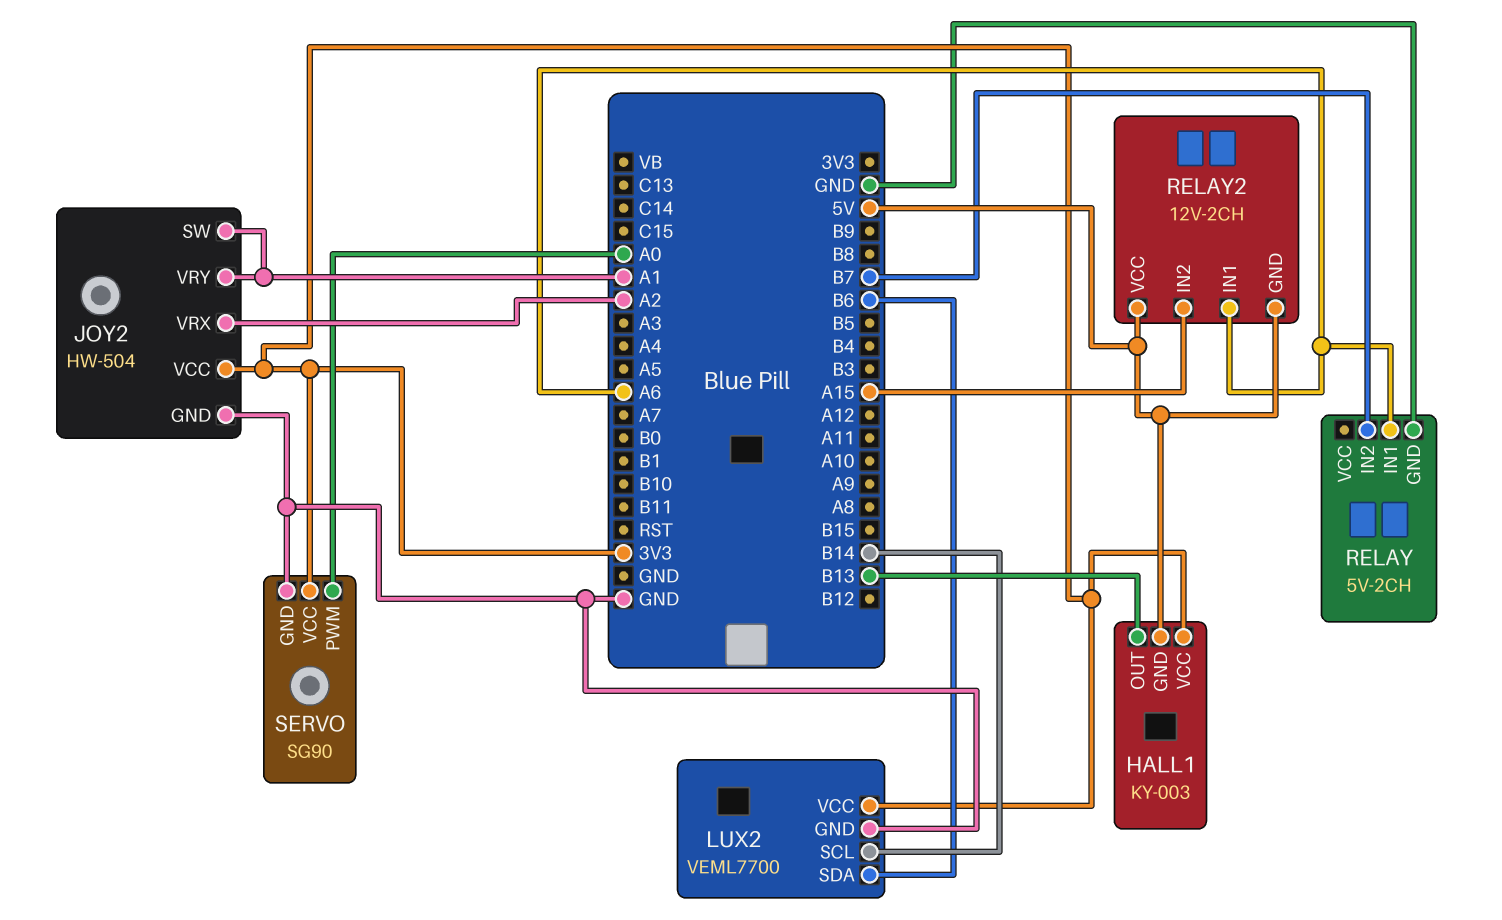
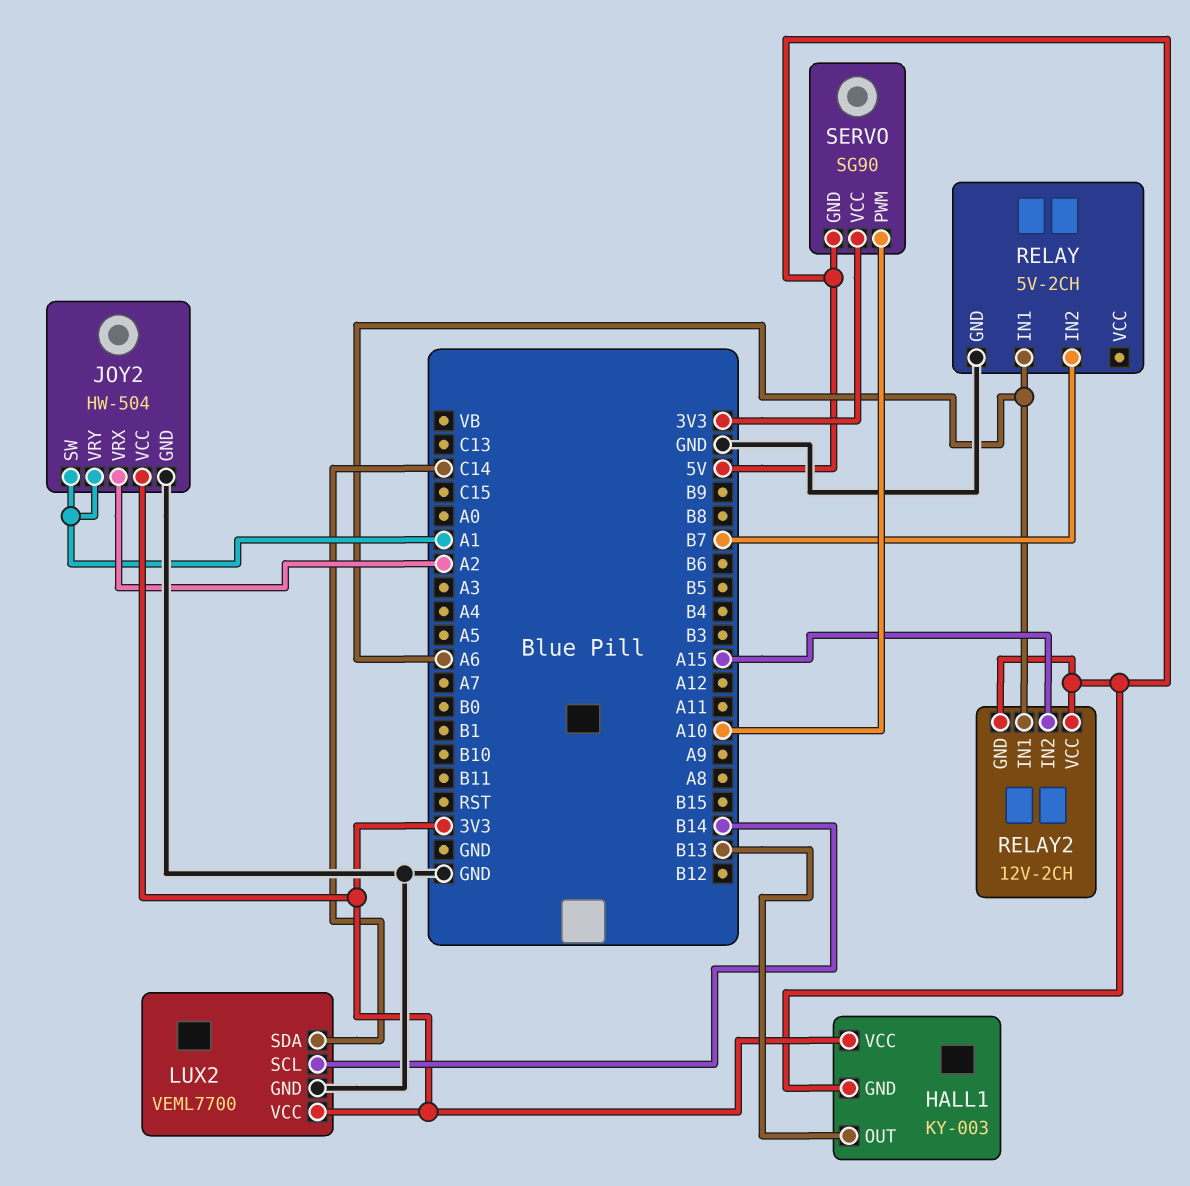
LUX2 pin SDA: B6 -> C14
SERVO pin GND: GND -> 5V
SERVO pin PWM: A0 -> A10

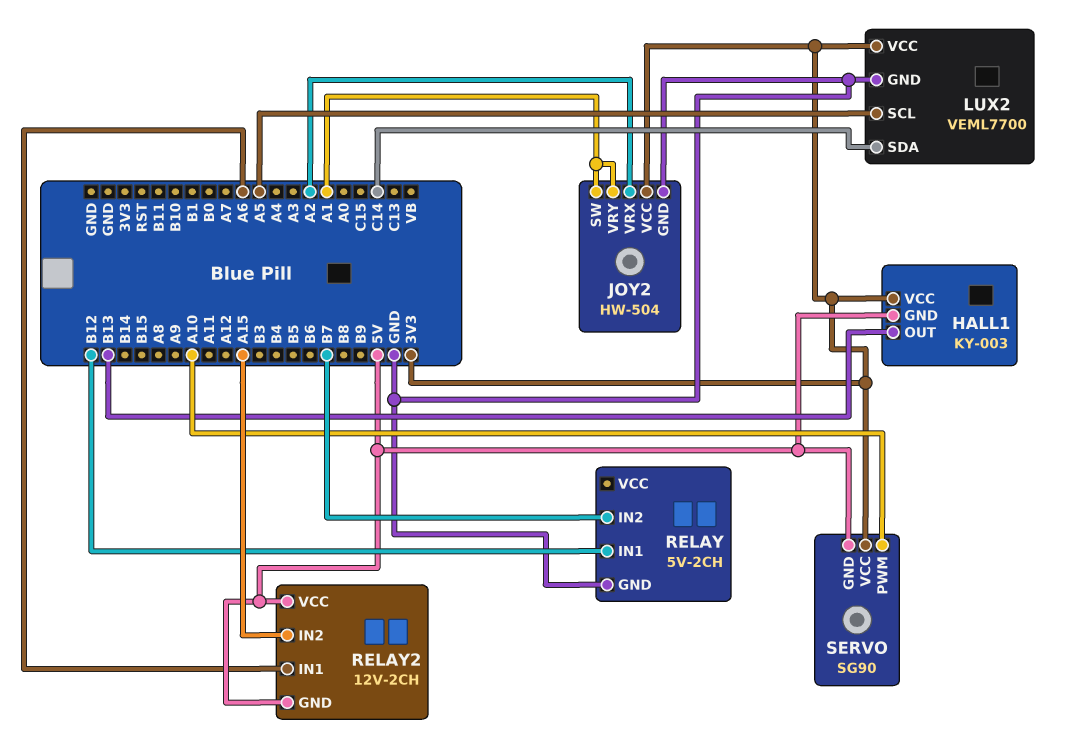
LUX2 pin SCL: B14 -> A5
RELAY pin IN1: A6 -> B12

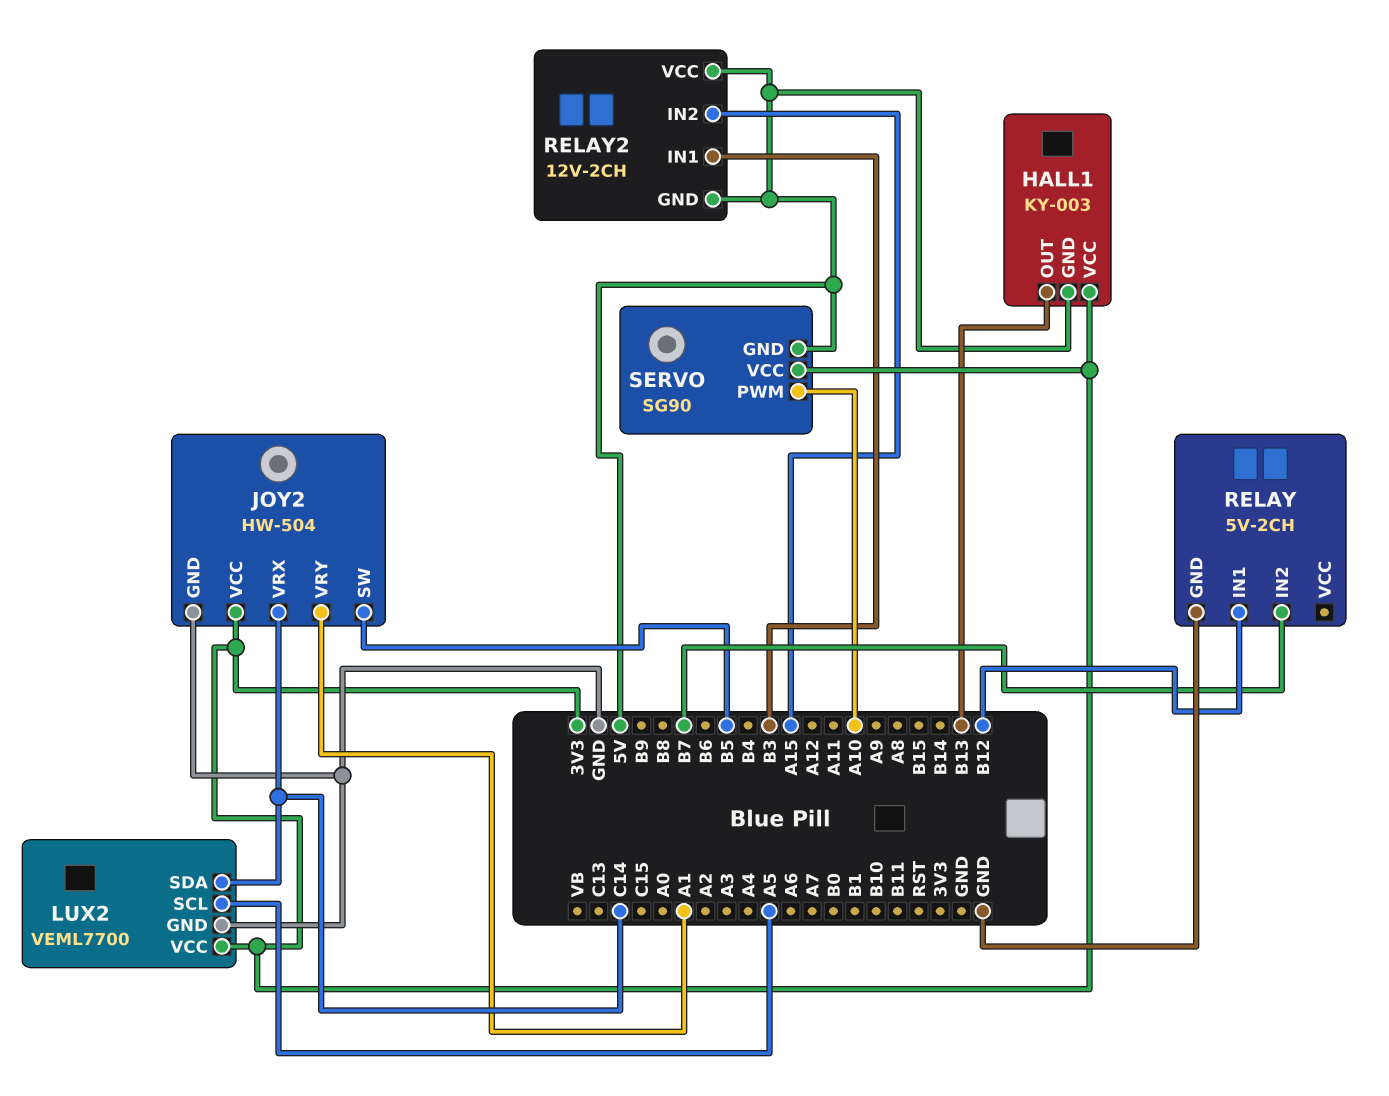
JOY2 pin SW: A1 -> B5
JOY2 pin VRX: A2 -> C14
RELAY2 pin IN1: A6 -> B3

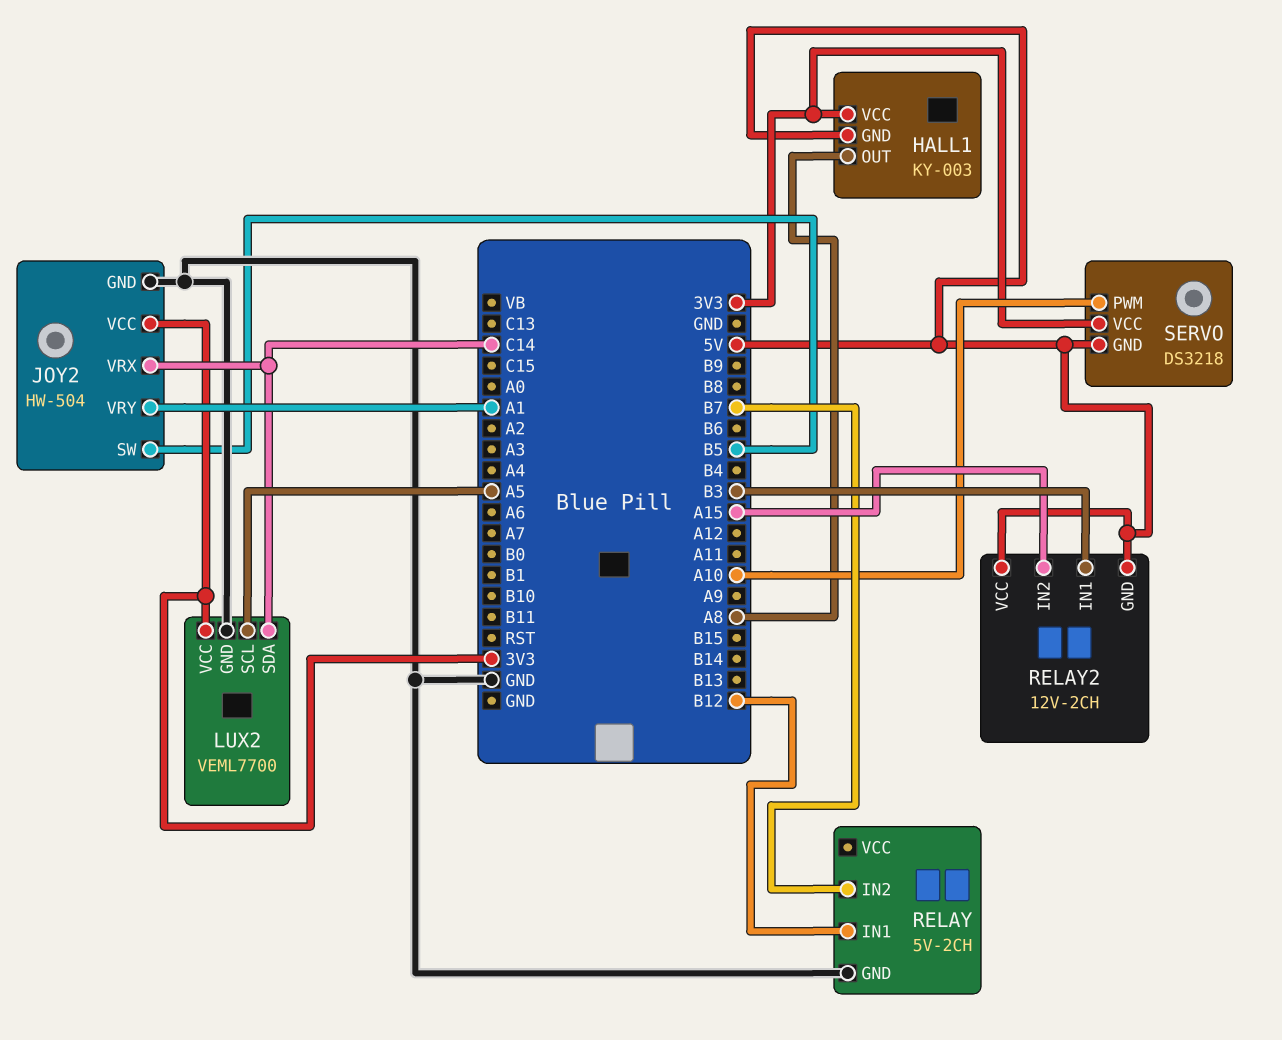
HALL1 pin OUT: B13 -> A8
SERVO: SG90 -> DS3218

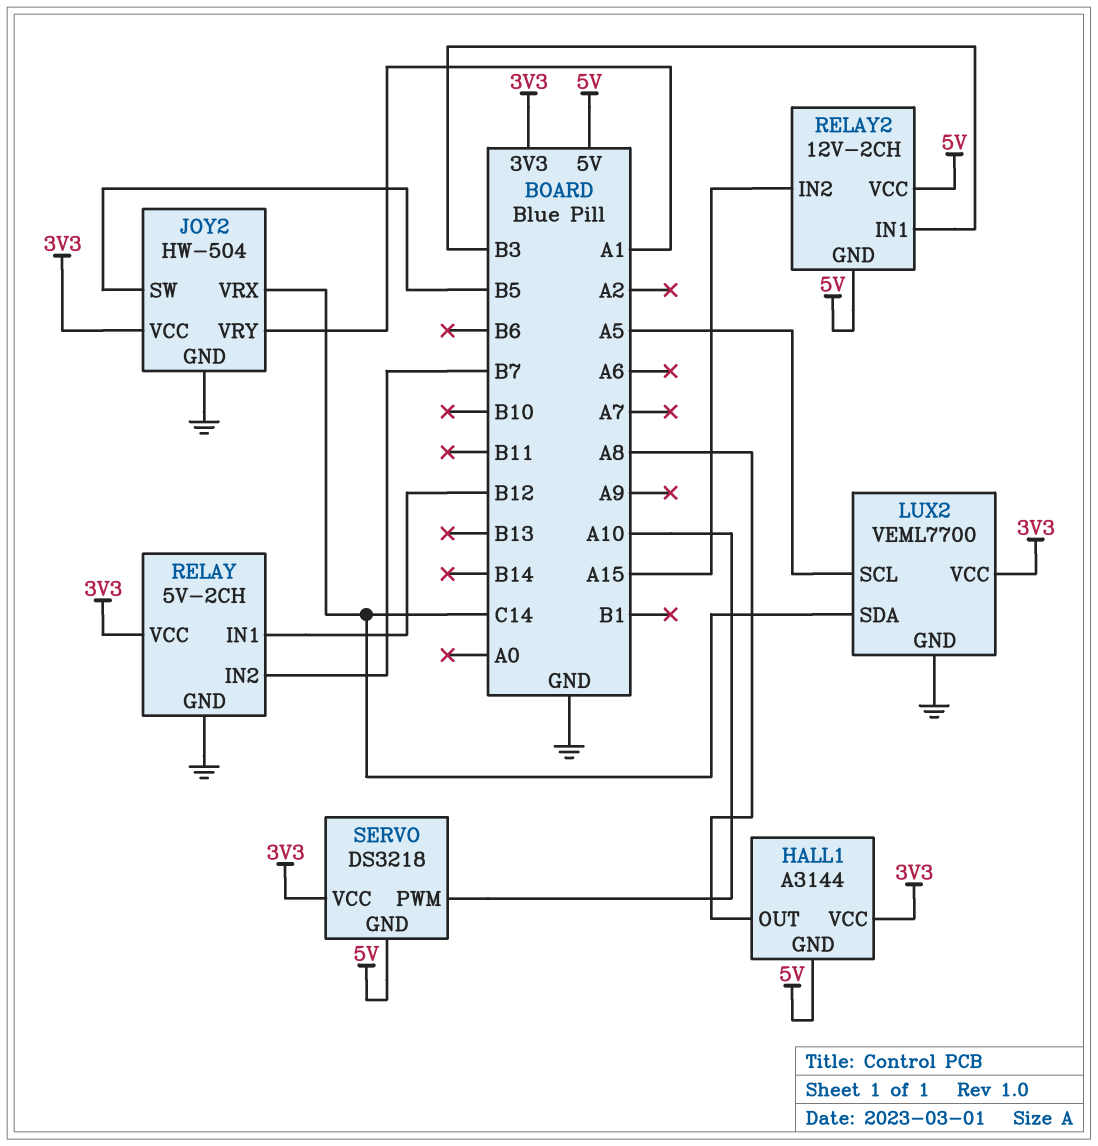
HALL1: KY-003 -> A3144
RELAY pin VCC: none -> 3V3

